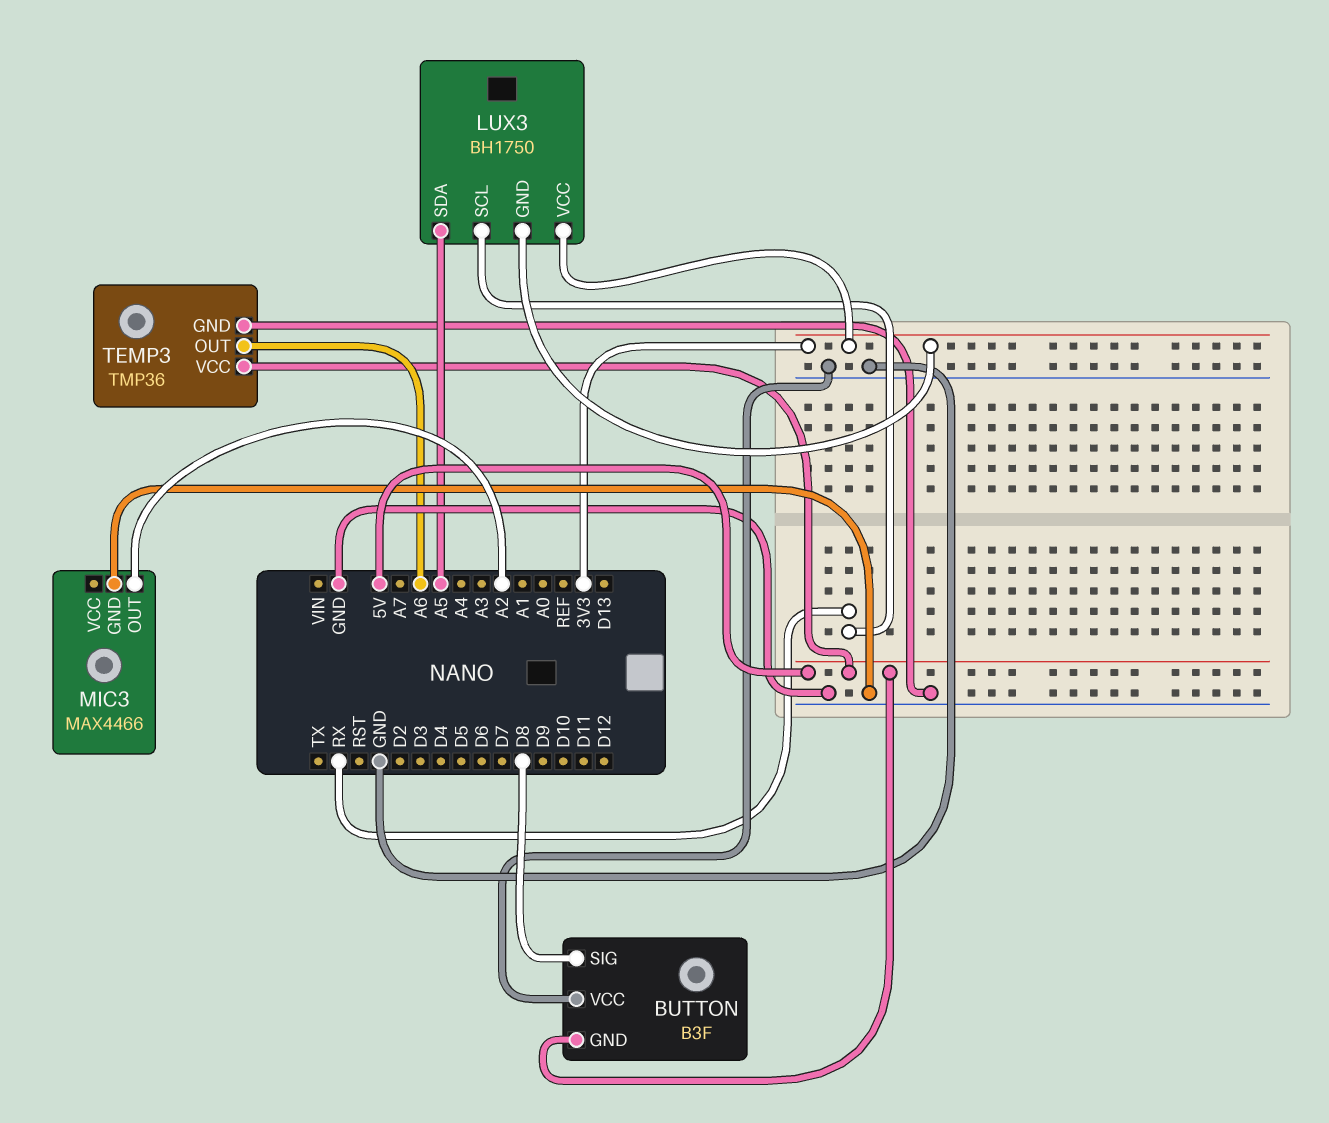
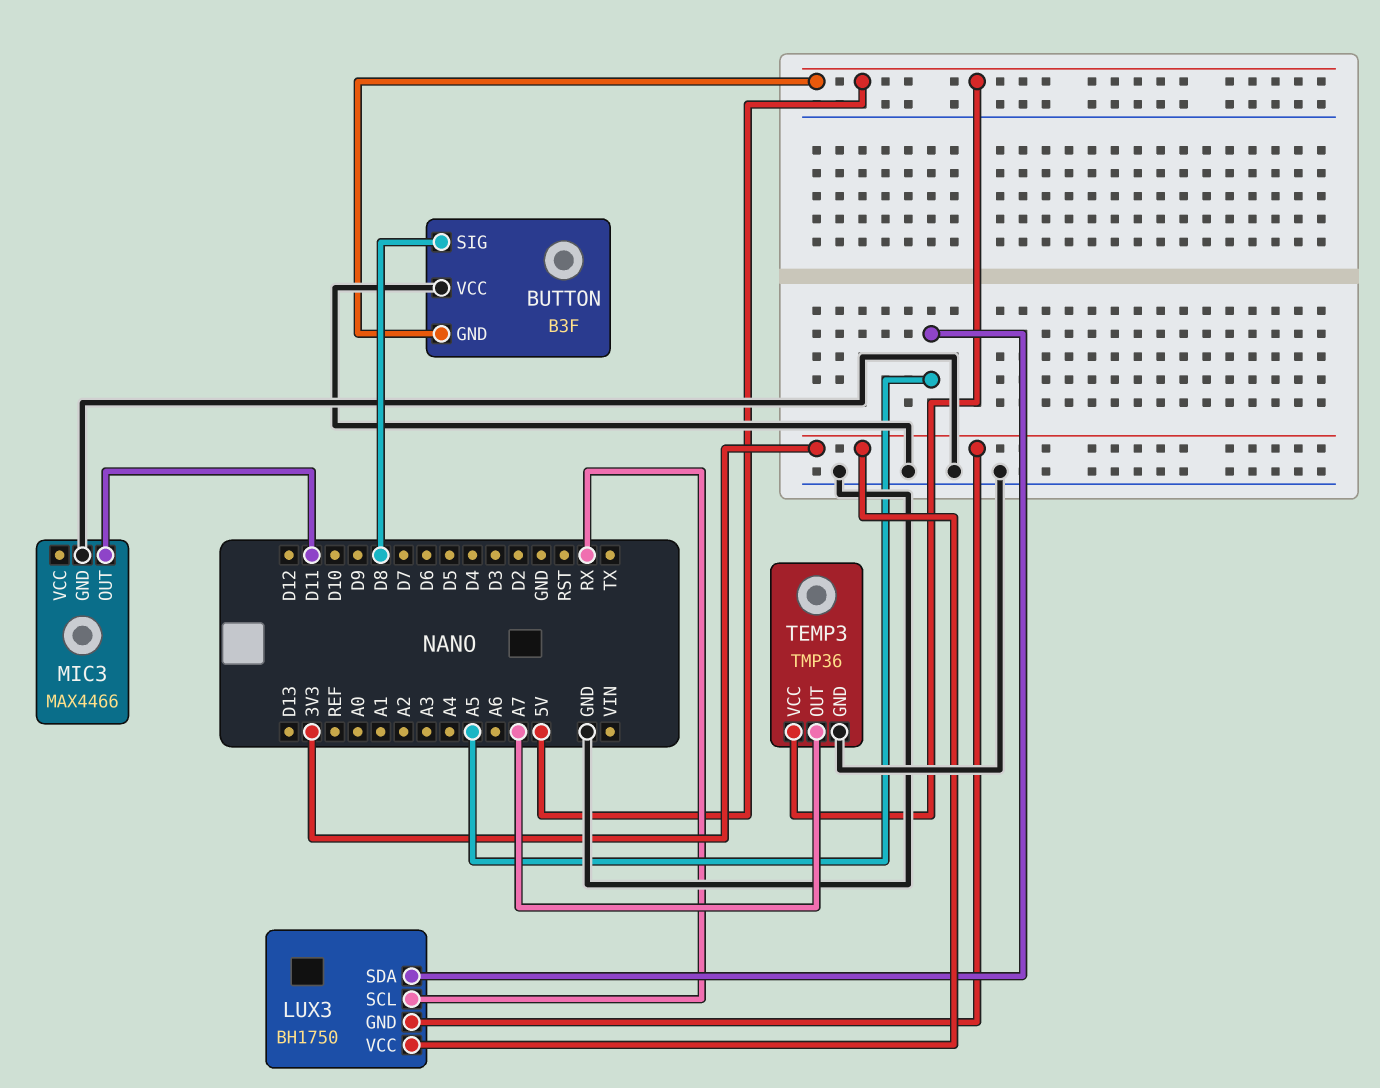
MIC3 pin OUT: A2 -> D11
TEMP3 pin OUT: A6 -> A7

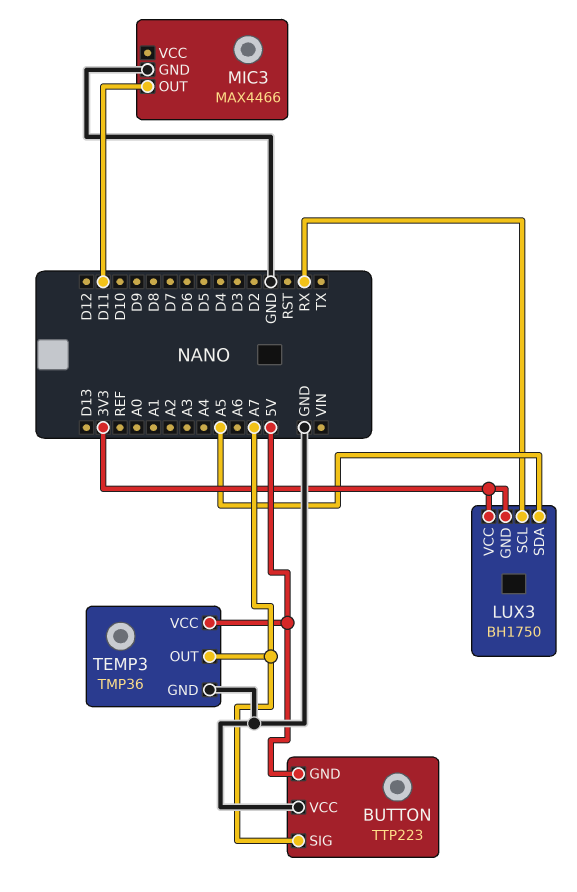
BUTTON: B3F -> TTP223
BUTTON pin SIG: D8 -> A7

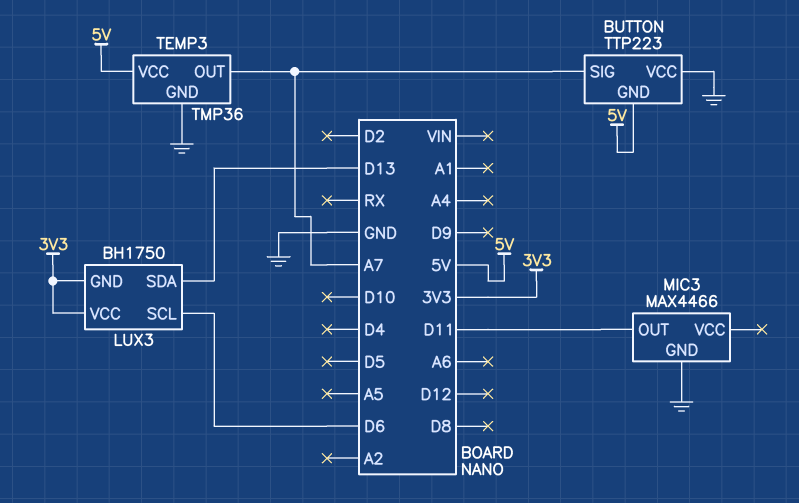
LUX3 pin SCL: RX -> D6
LUX3 pin SDA: A5 -> D13

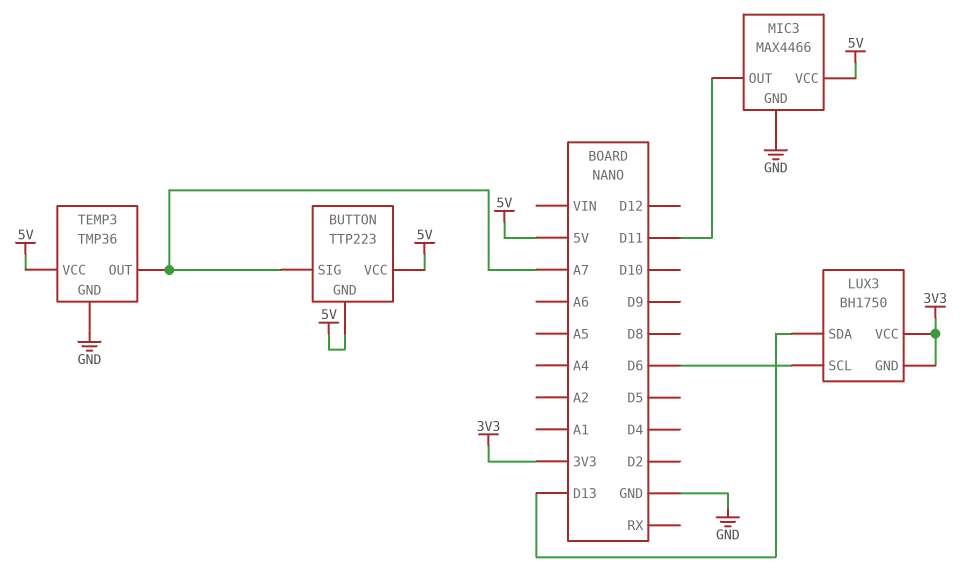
BUTTON pin VCC: GND -> 5V
MIC3 pin VCC: none -> 5V

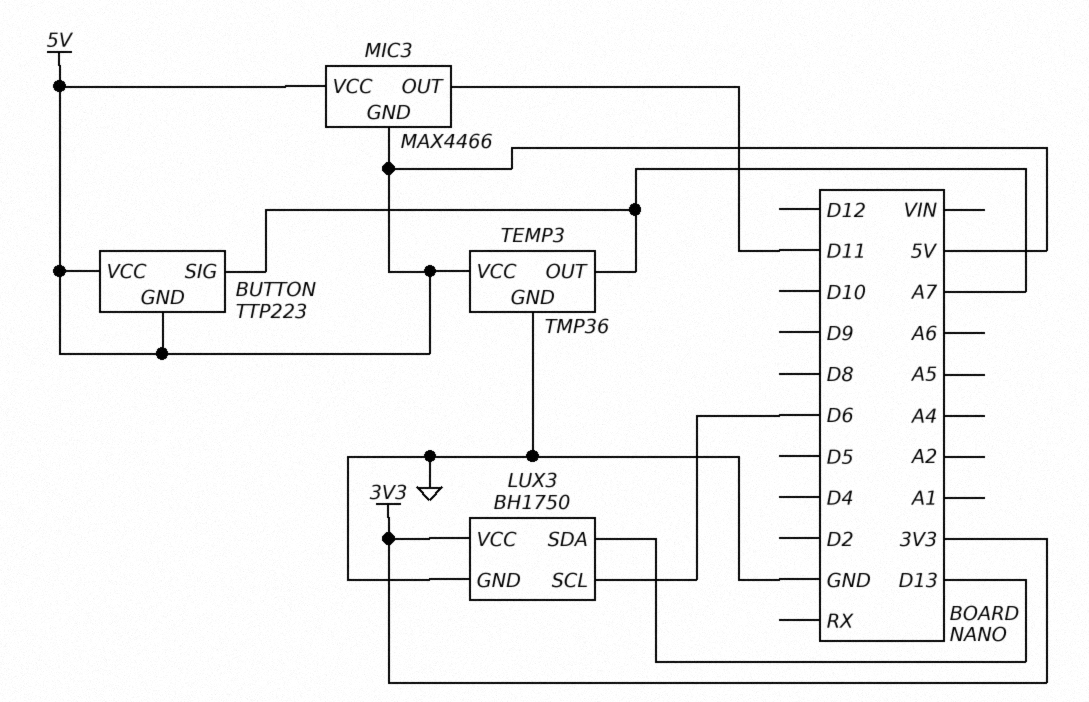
LUX3 pin GND: 3V3 -> GND
MIC3 pin GND: GND -> 5V

